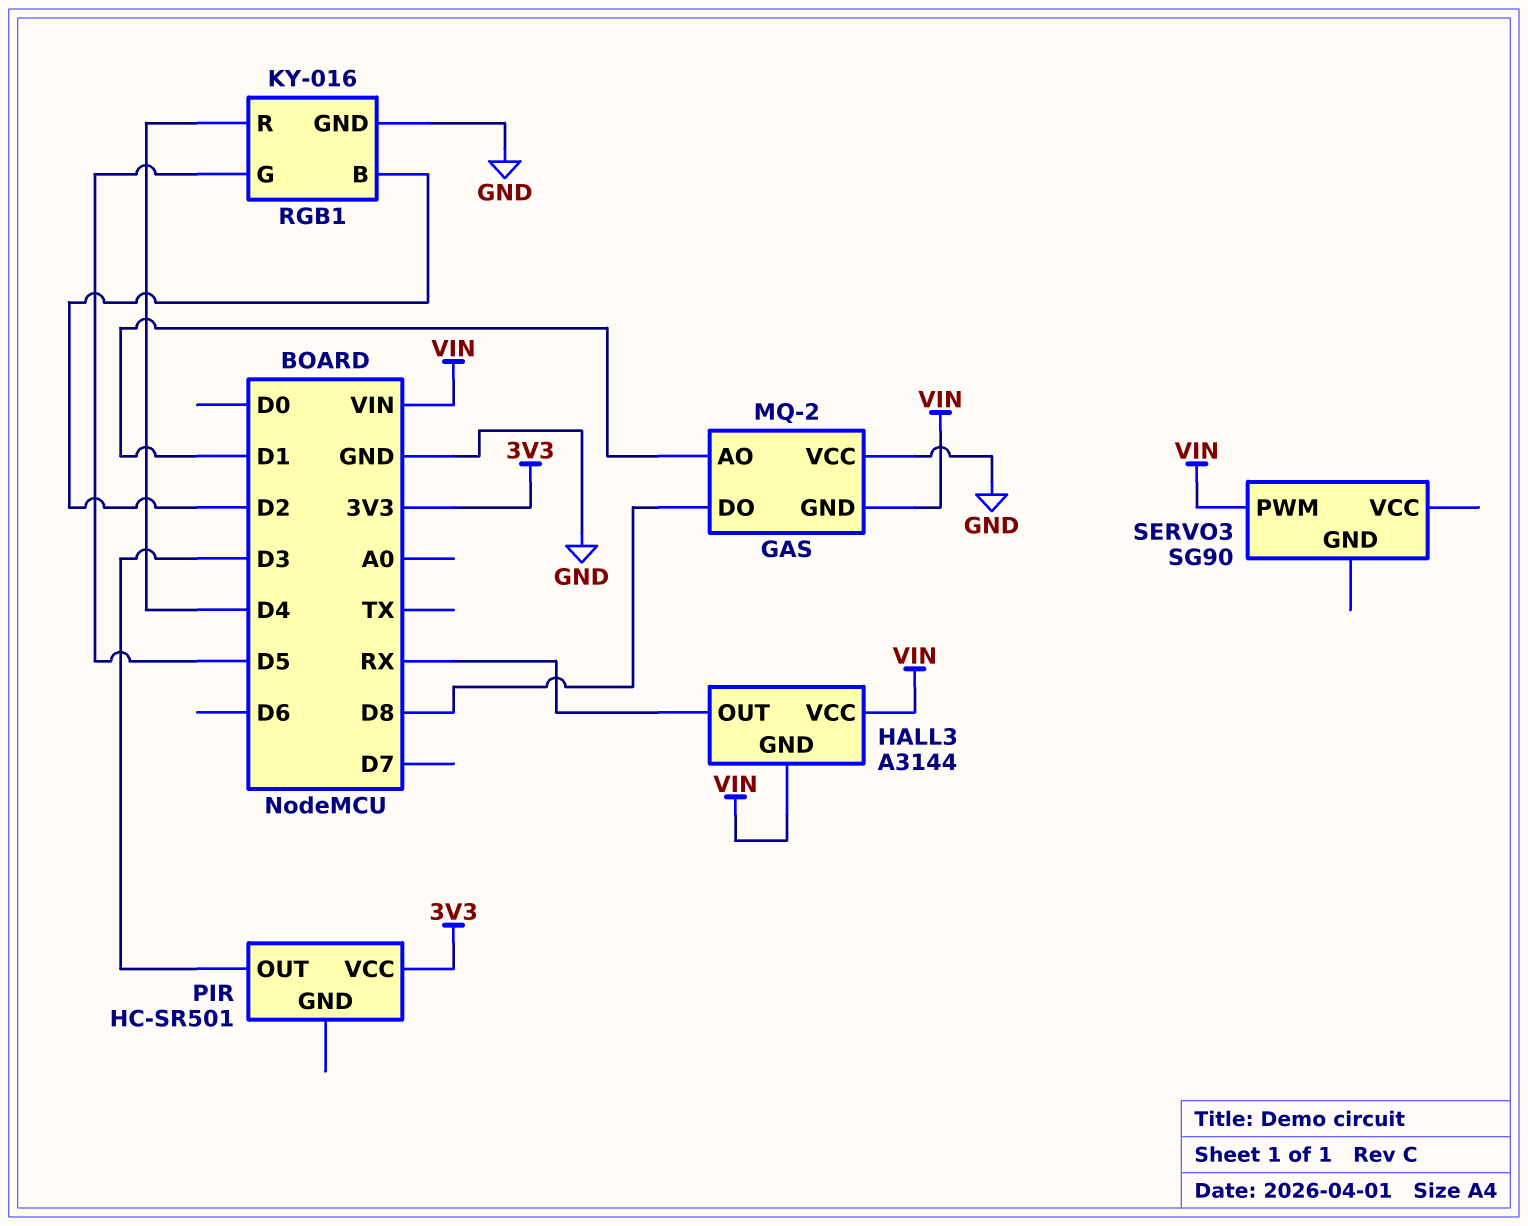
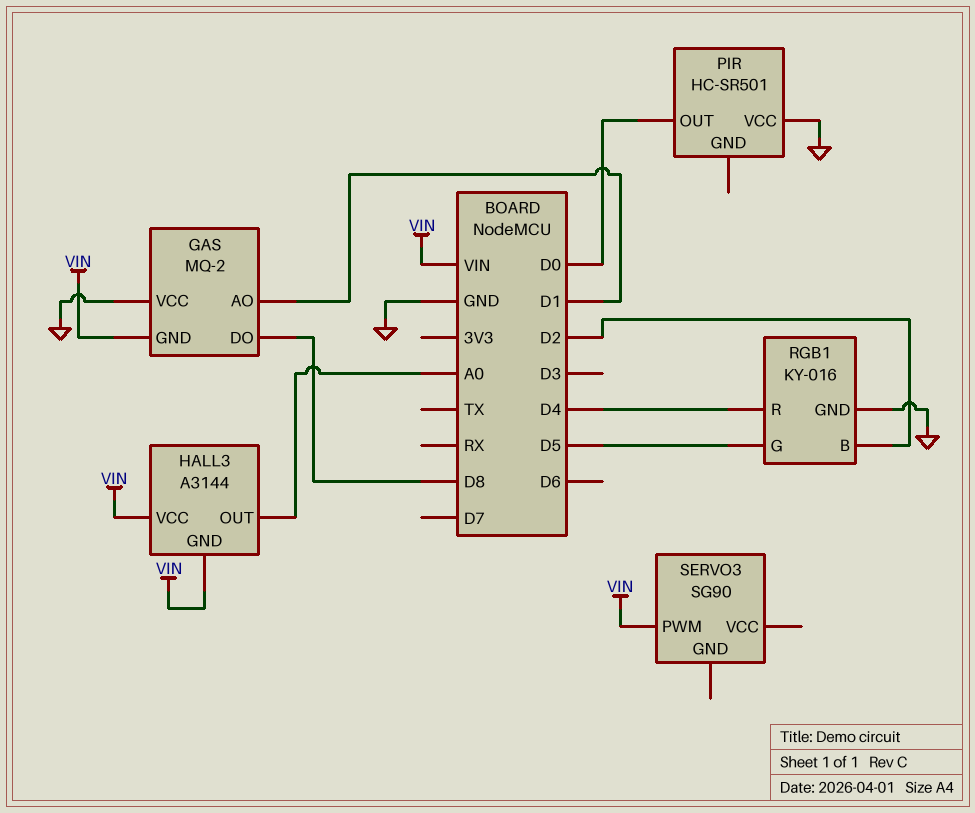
HALL3 pin OUT: RX -> A0
PIR pin OUT: D3 -> D0
PIR pin VCC: 3V3 -> GND

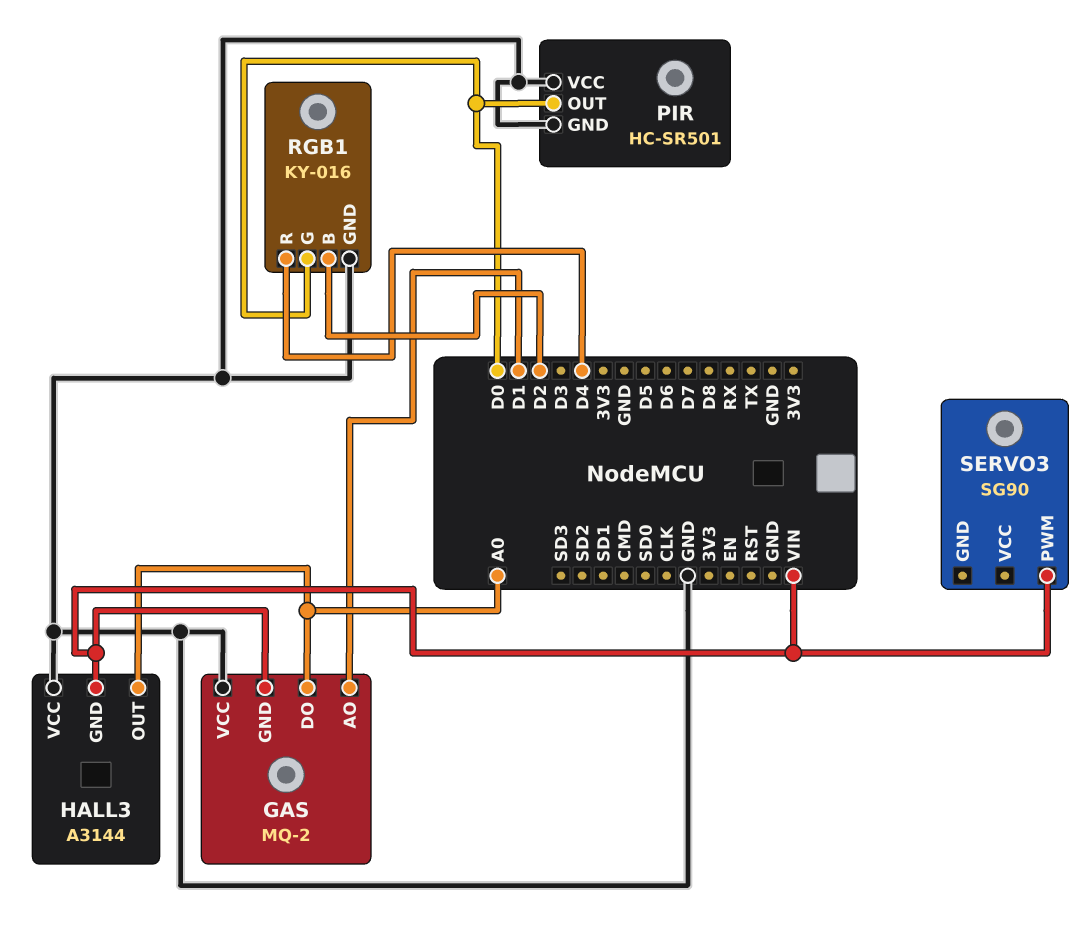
GAS pin DO: D8 -> A0
HALL3 pin VCC: VIN -> GND
PIR pin GND: none -> GND
RGB1 pin G: D5 -> D0

